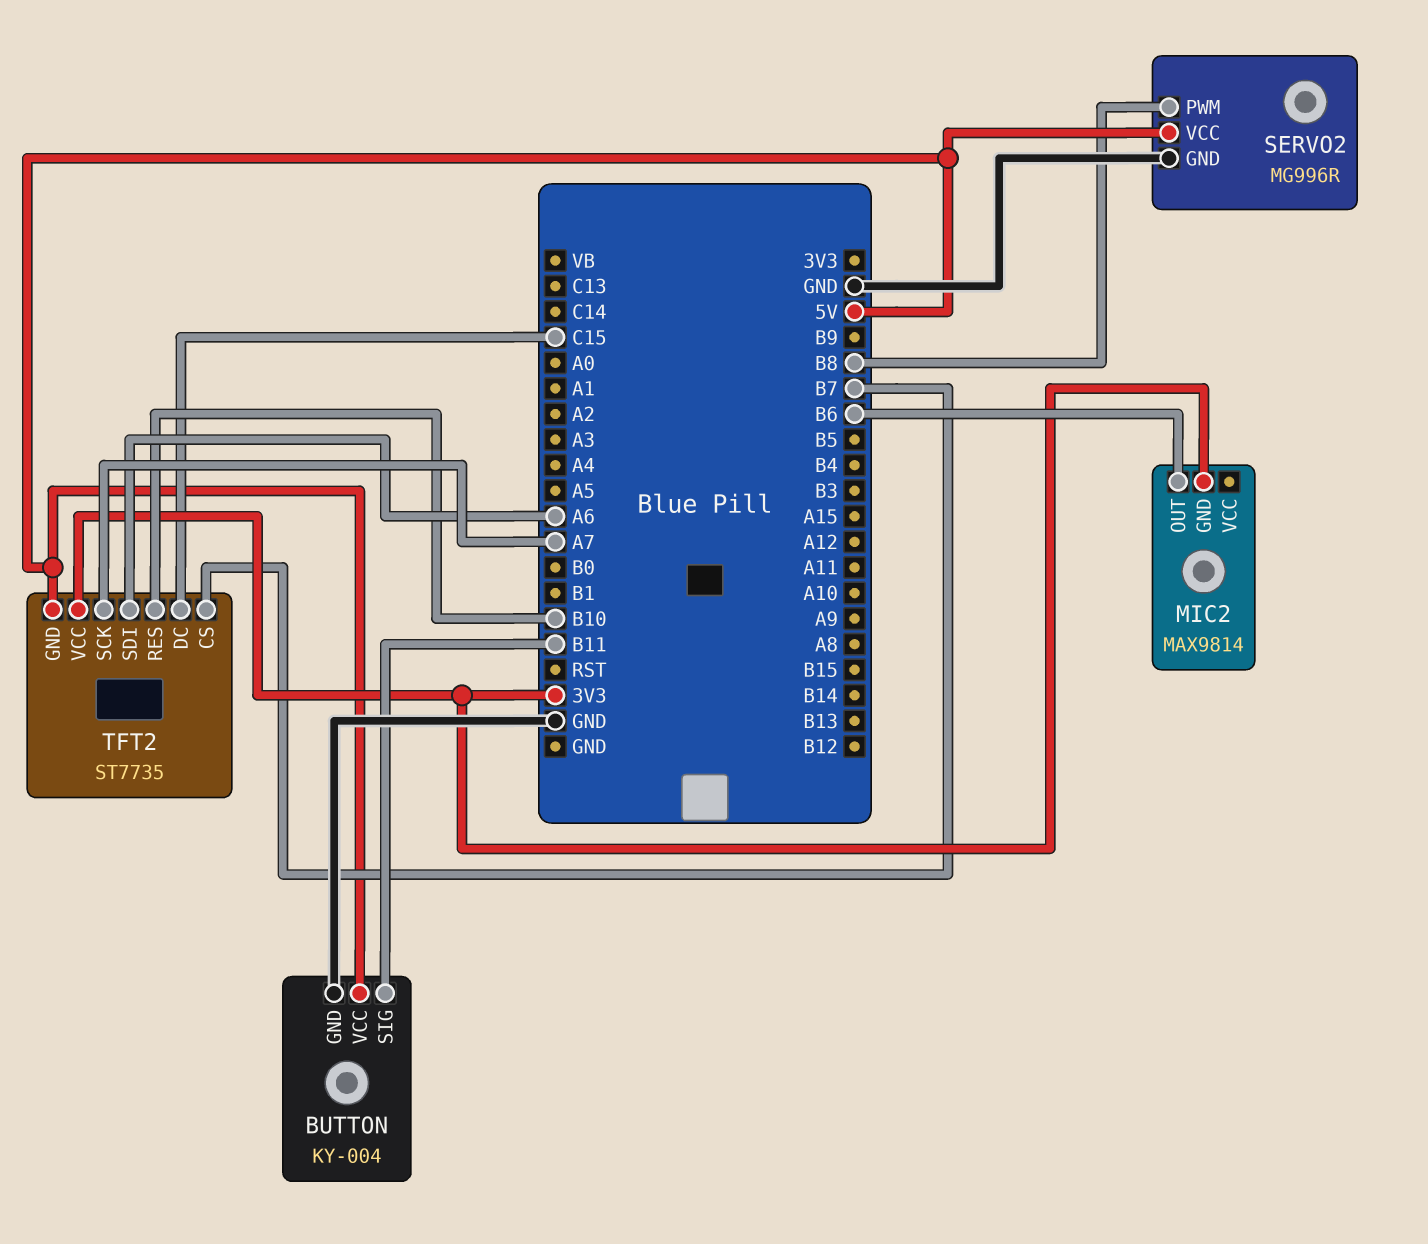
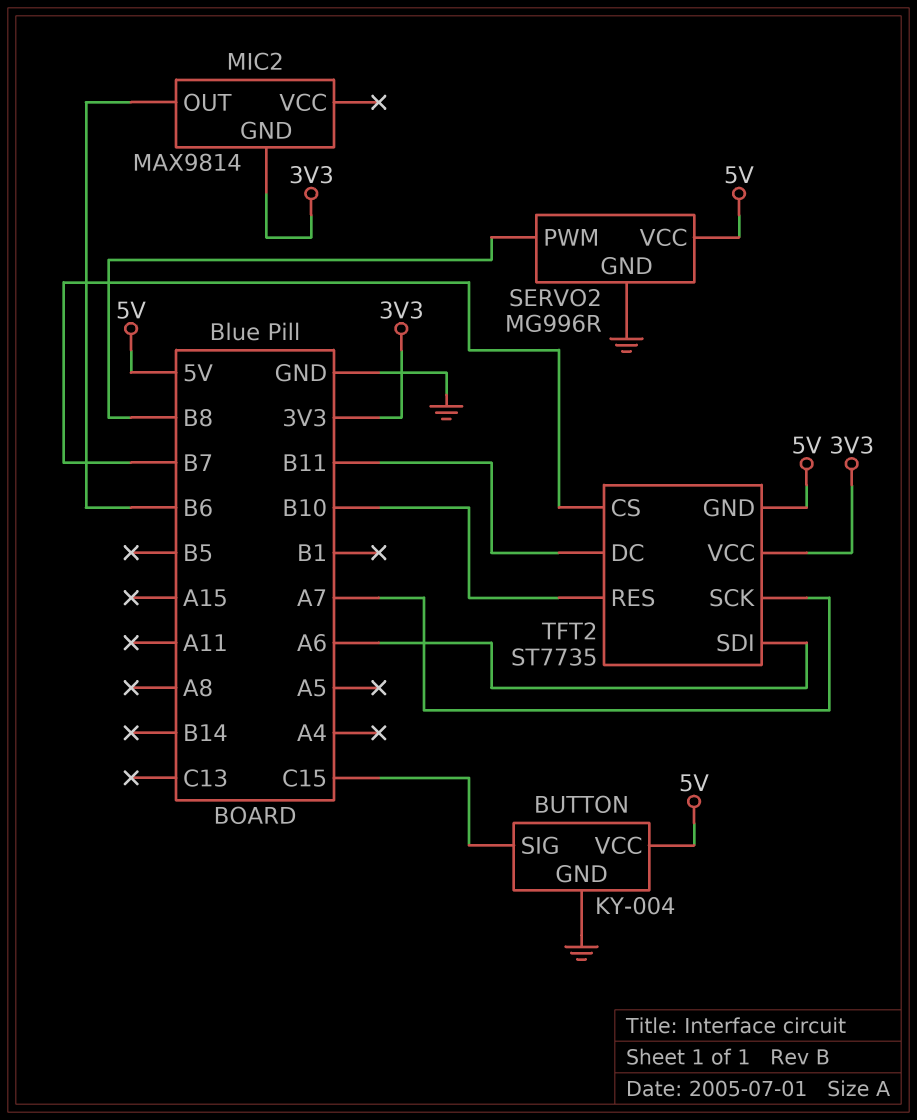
BUTTON pin SIG: B11 -> C15
TFT2 pin DC: C15 -> B11

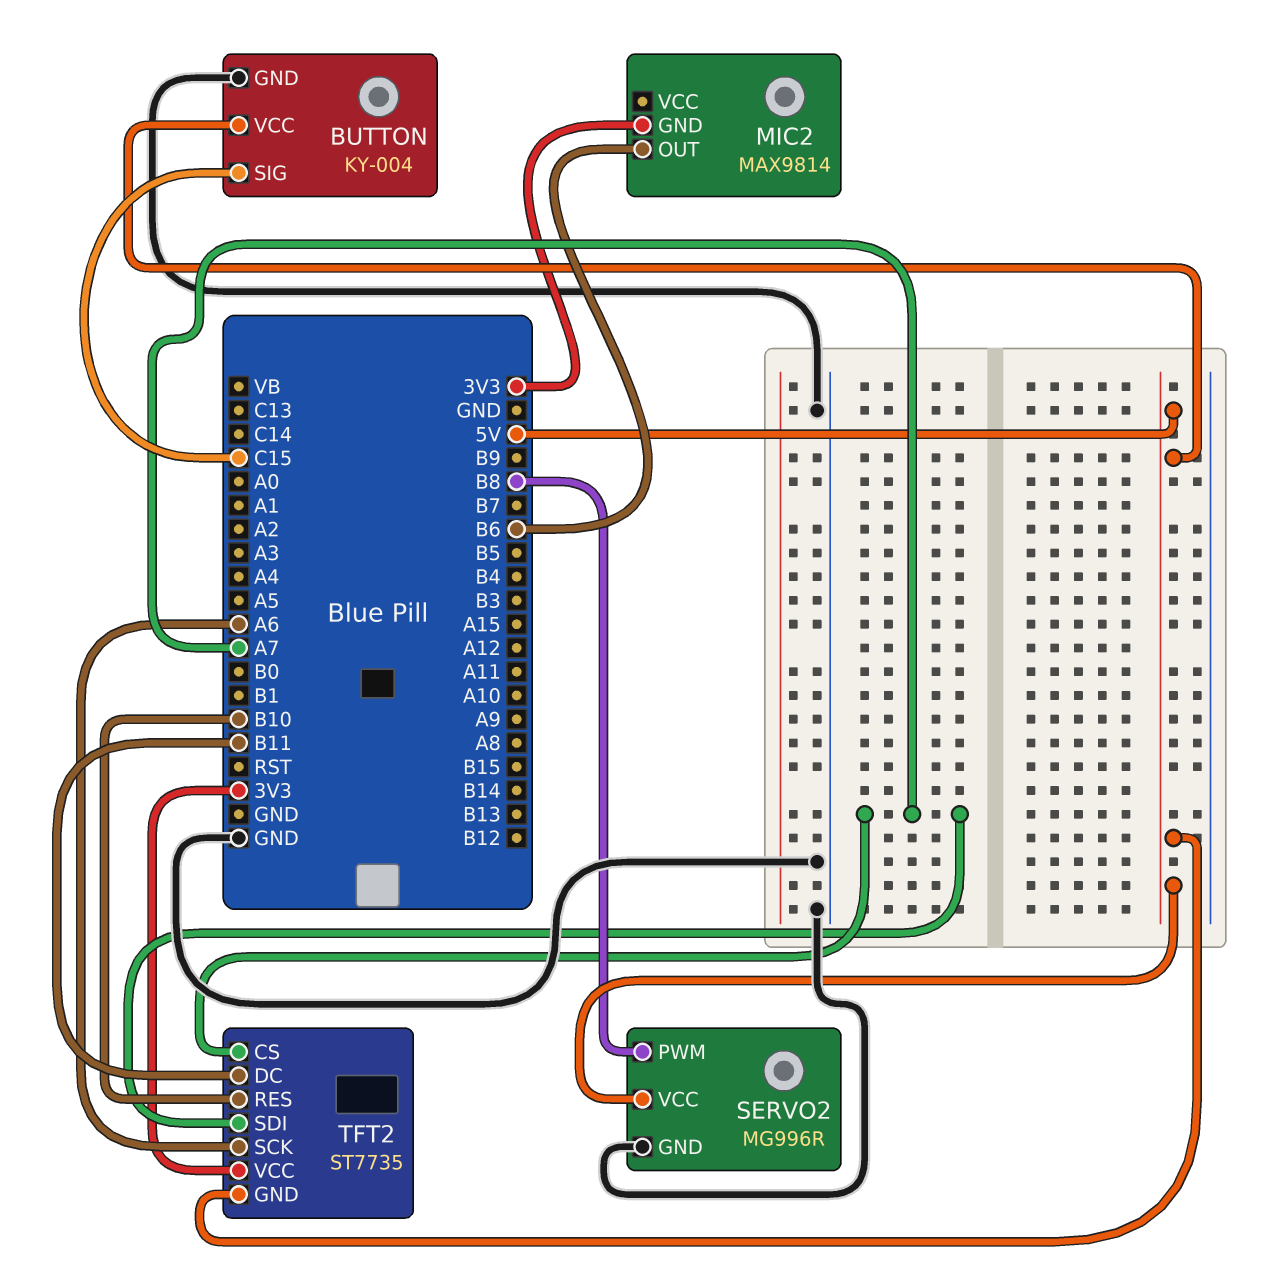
TFT2 pin CS: B7 -> A7
TFT2 pin SCK: A7 -> A6
TFT2 pin SDI: A6 -> A7

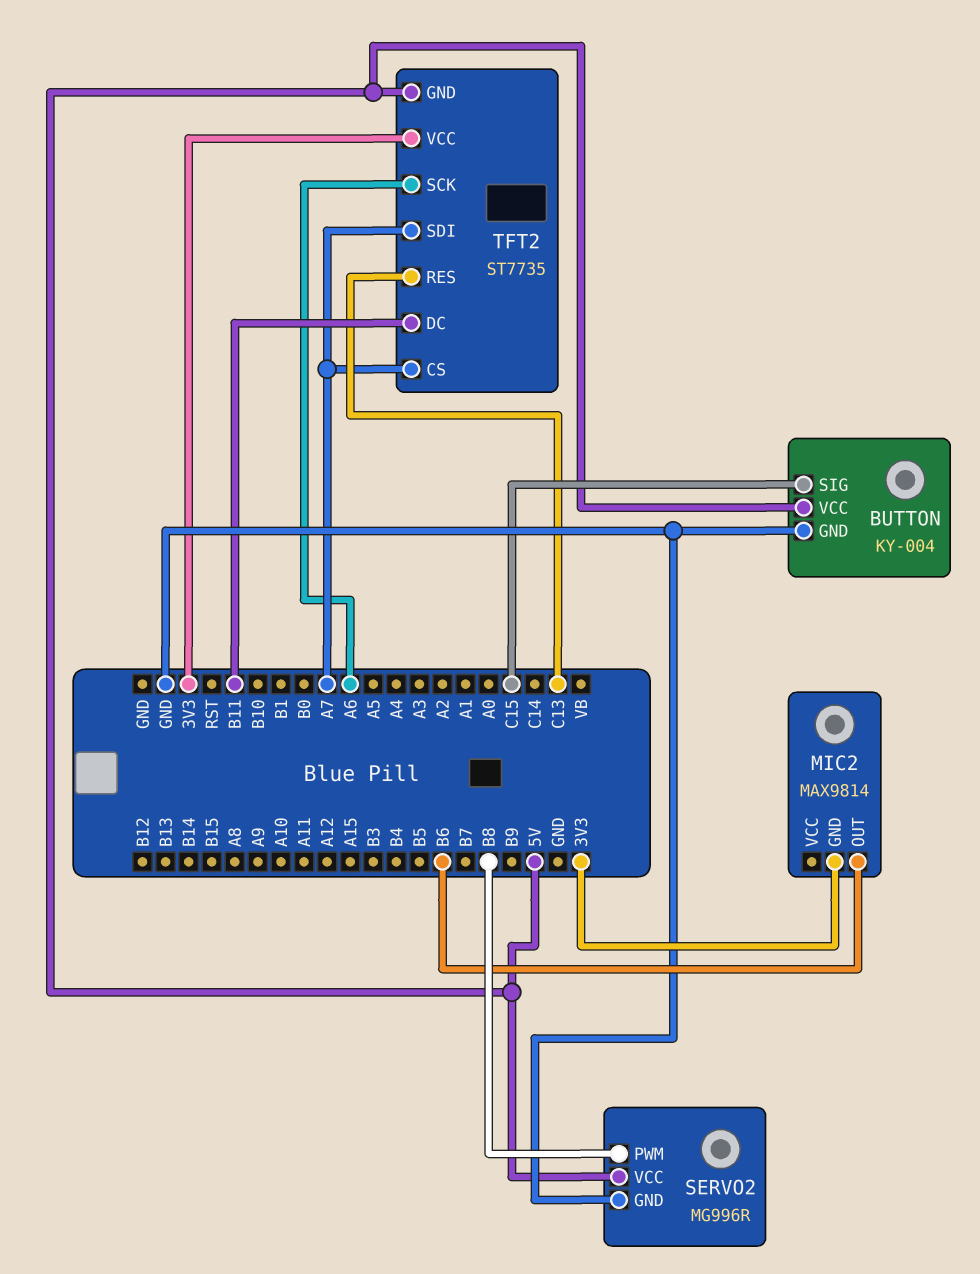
TFT2 pin RES: B10 -> C13

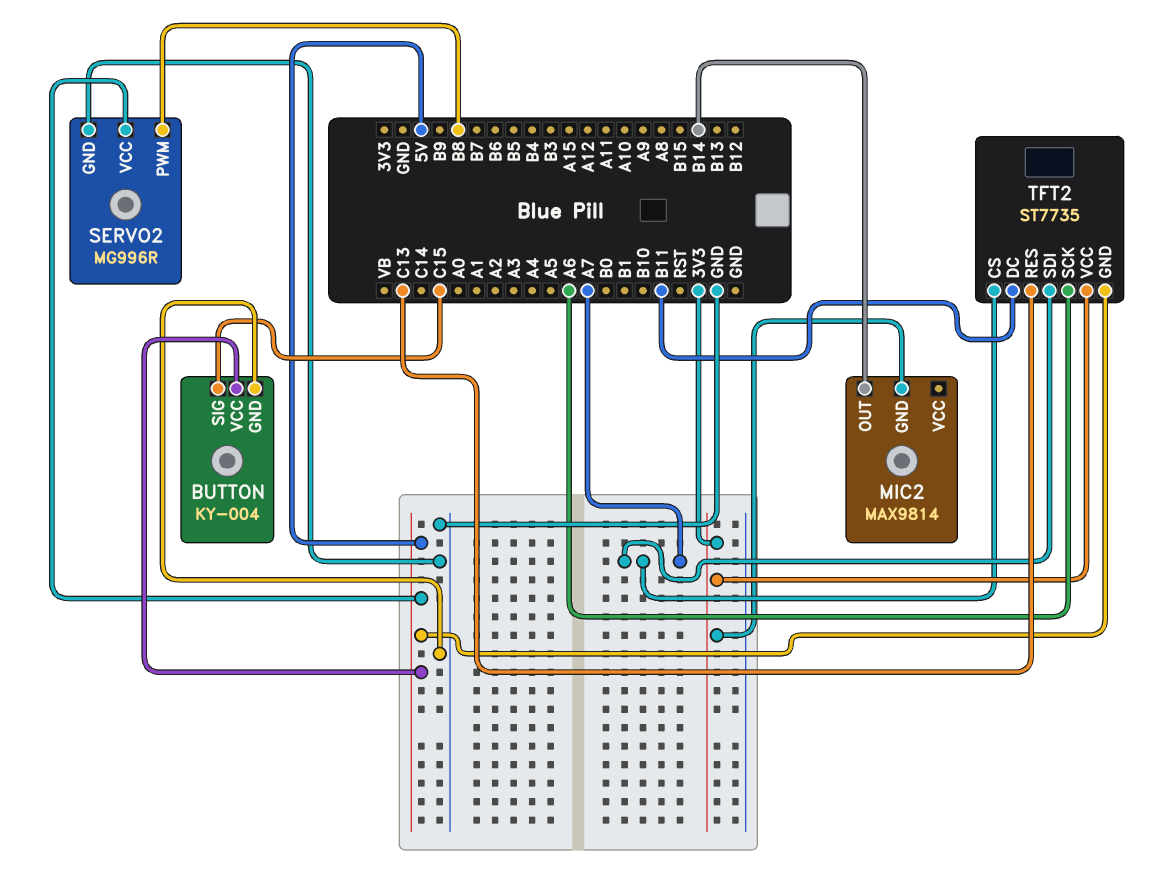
MIC2 pin OUT: B6 -> B14

